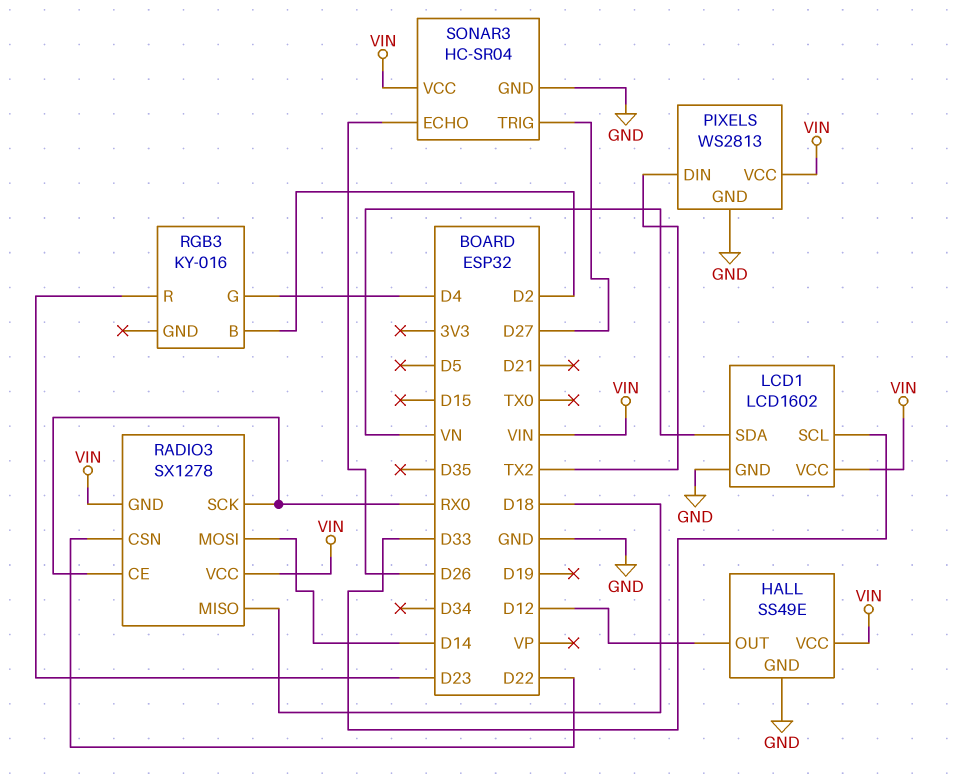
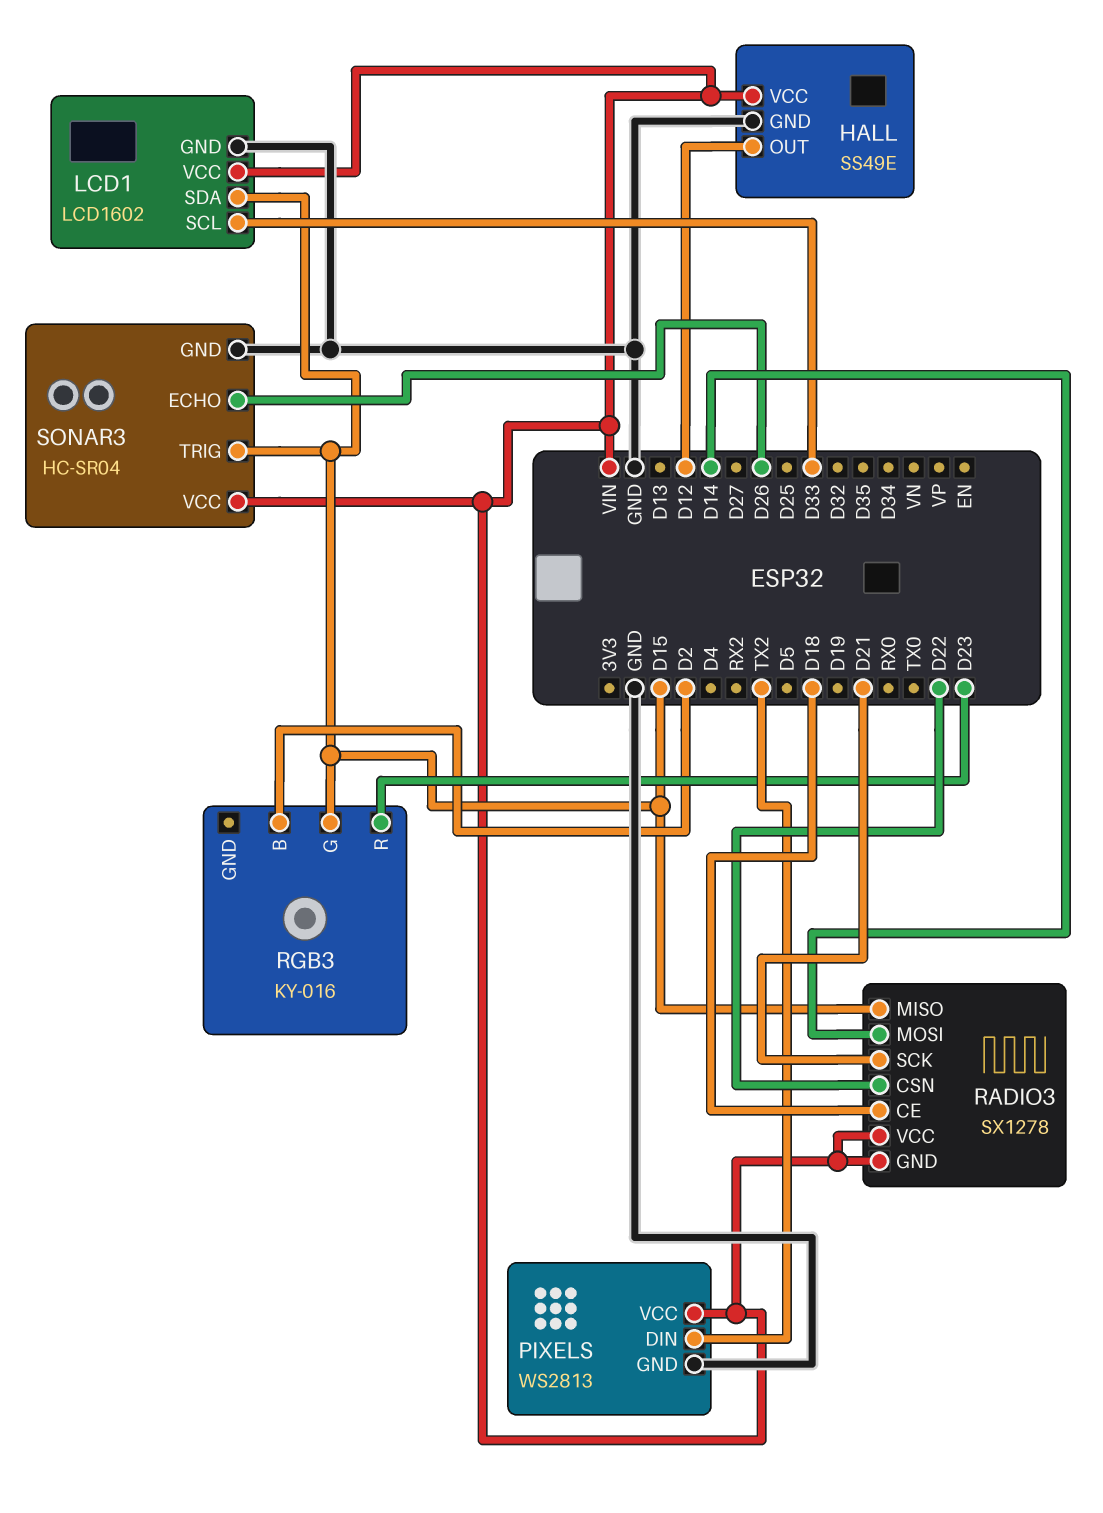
LCD1 pin SDA: VN -> D15
RADIO3 pin CE: RX0 -> D18
RADIO3 pin MISO: D18 -> D15
RADIO3 pin SCK: RX0 -> D21
RGB3 pin G: D4 -> D15
SONAR3 pin TRIG: D27 -> D15

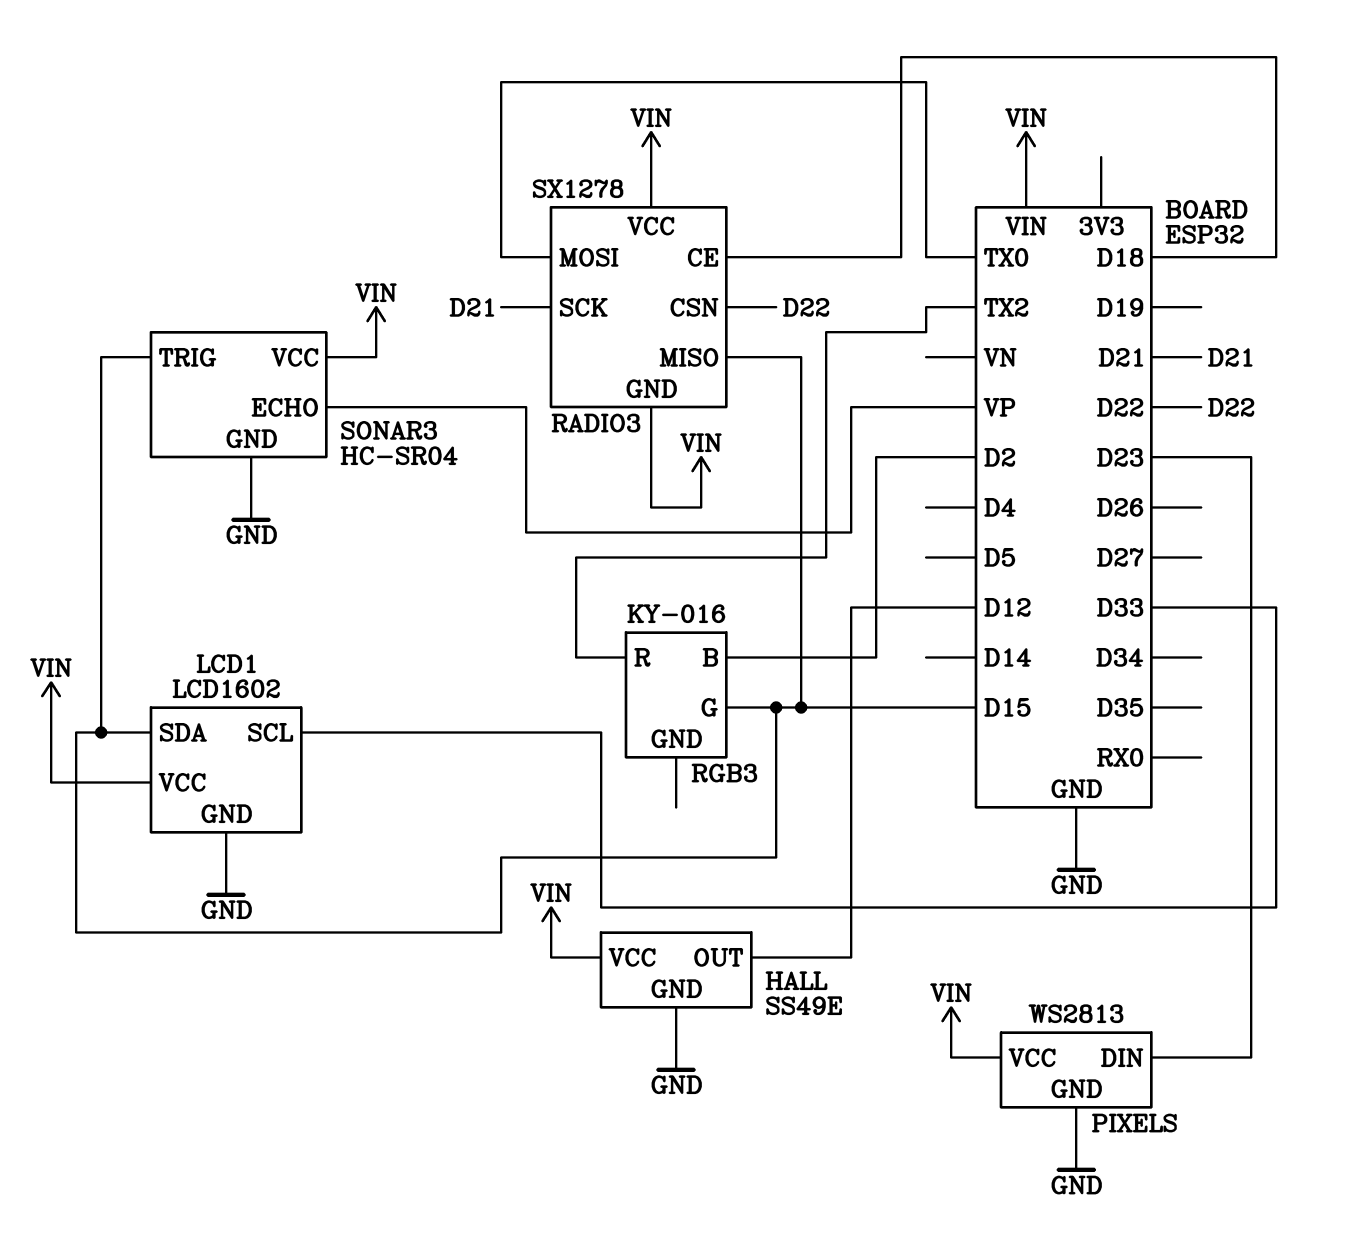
PIXELS pin DIN: TX2 -> D23
RADIO3 pin MOSI: D14 -> TX0
RGB3 pin R: D23 -> TX2
SONAR3 pin ECHO: D26 -> VP

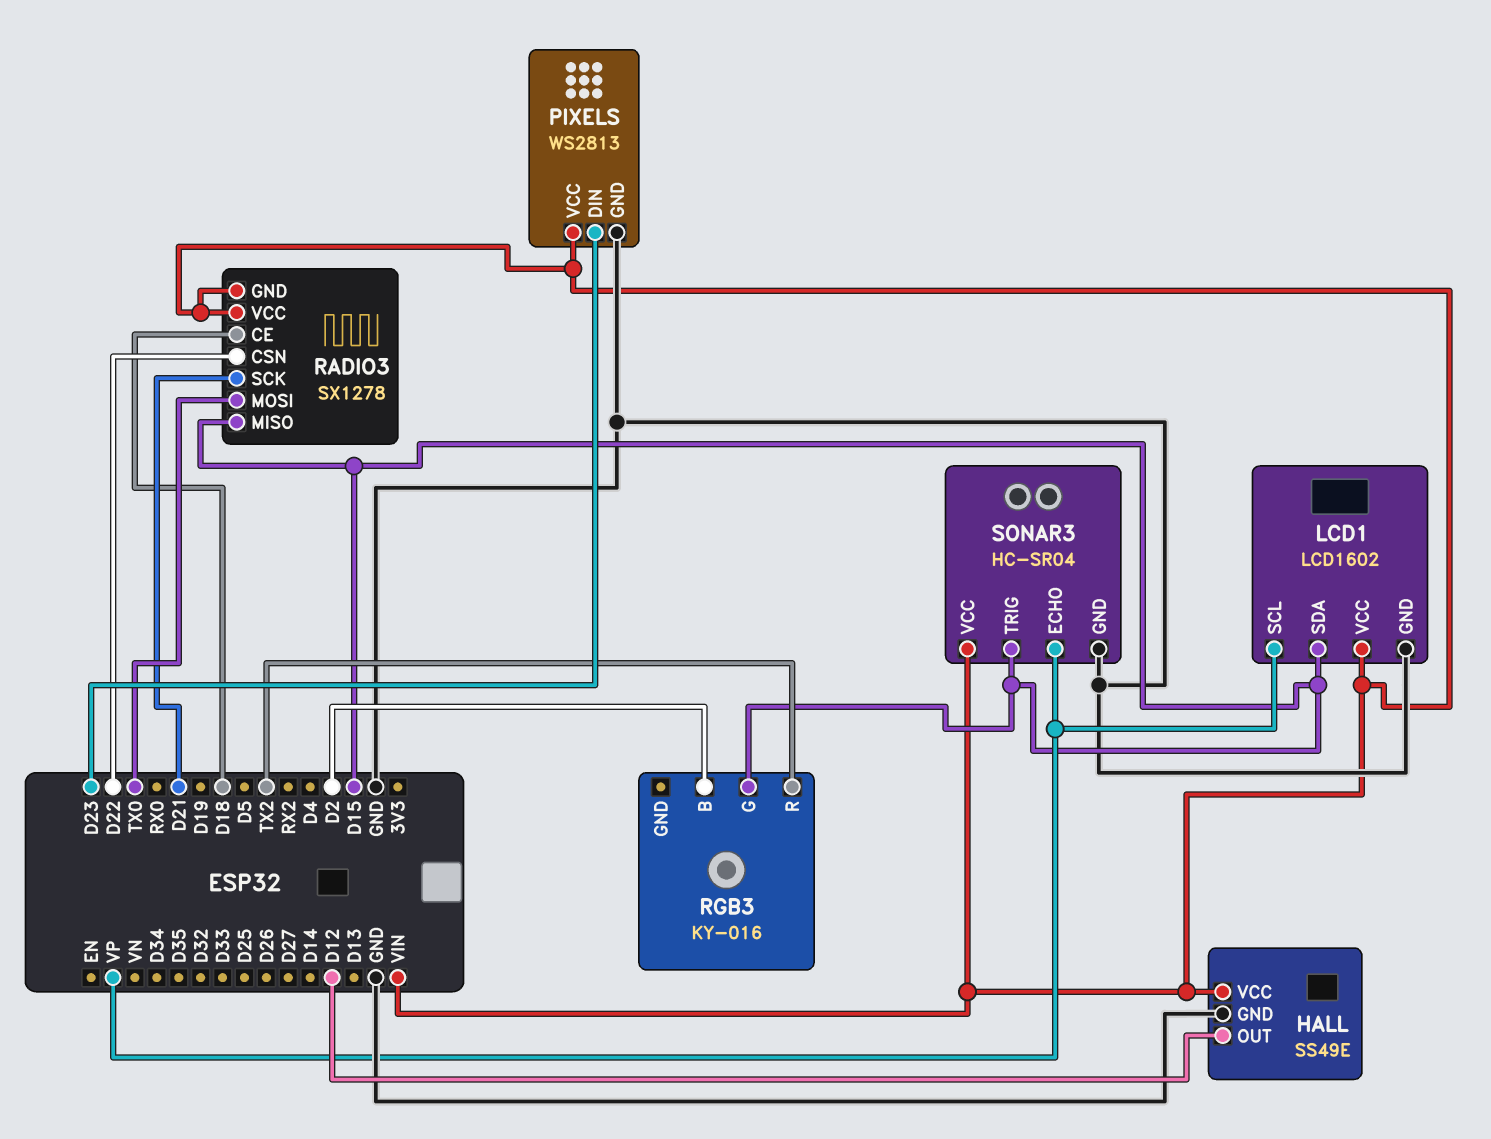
LCD1 pin SCL: D33 -> VP

